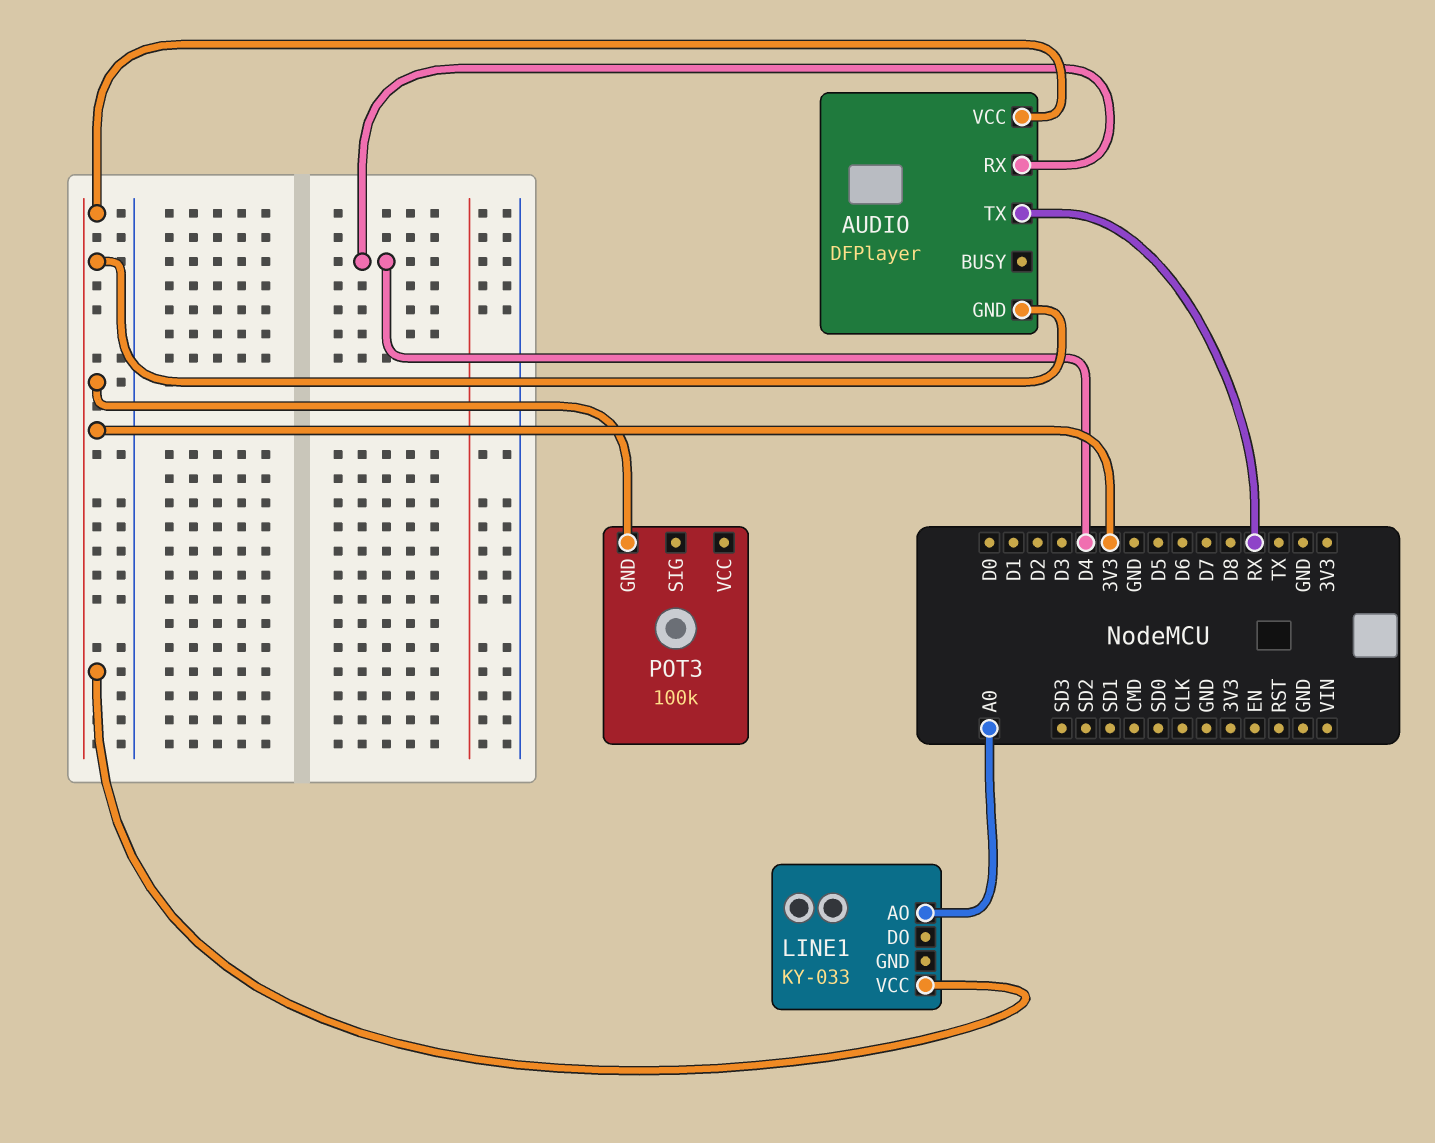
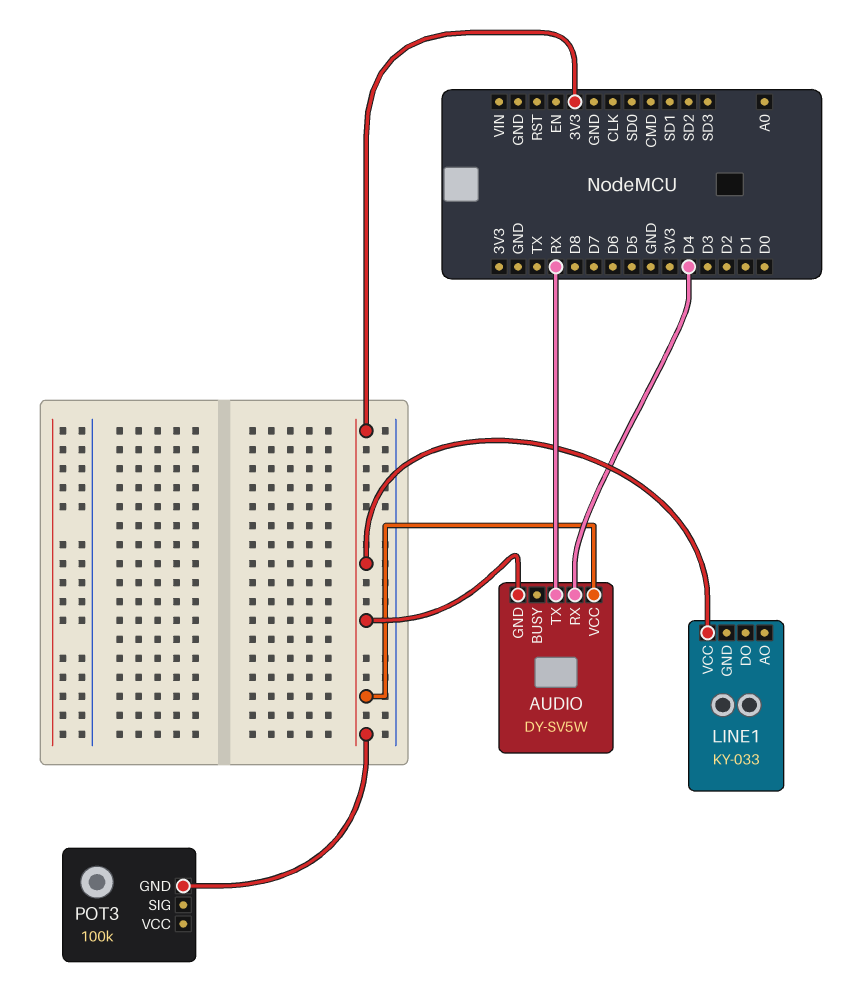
AUDIO: DFPlayer -> DY-SV5W
LINE1 pin AO: A0 -> none

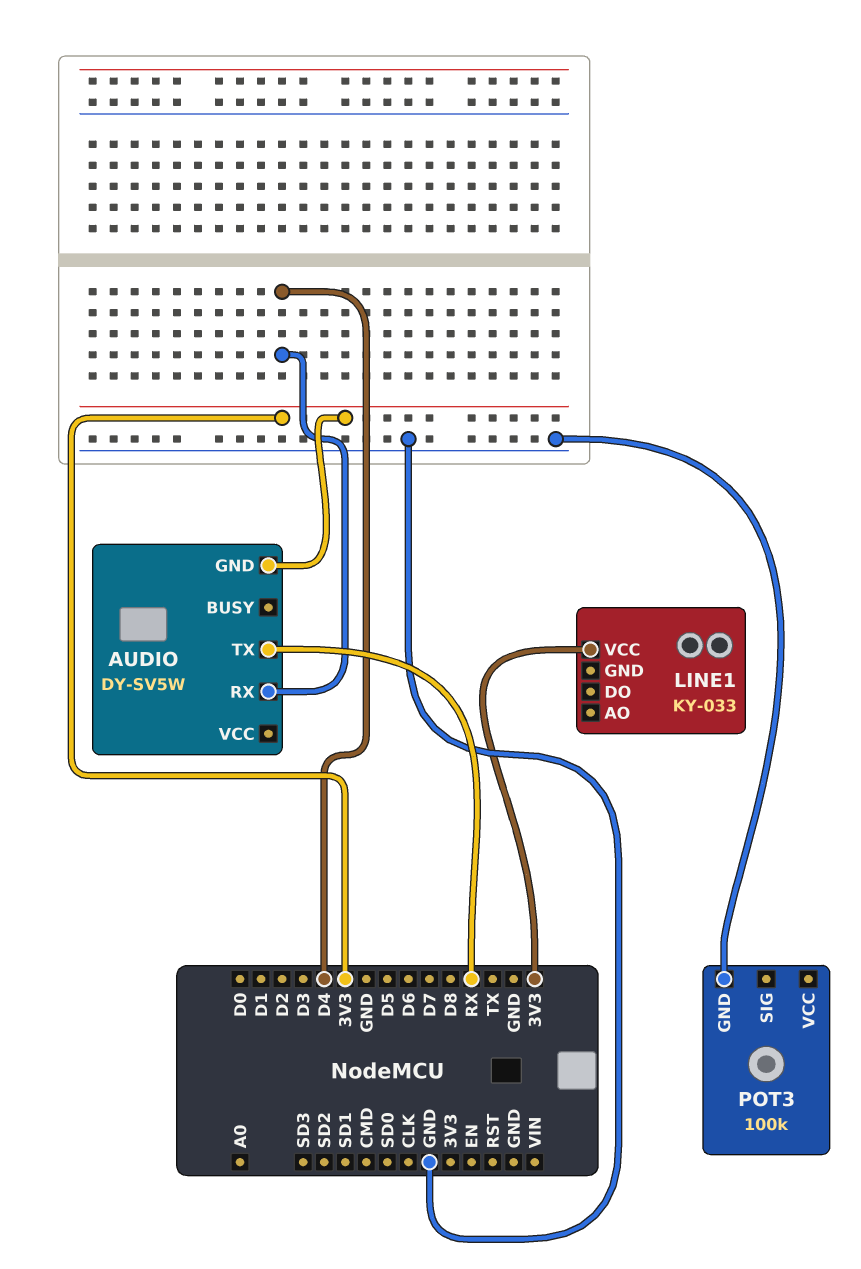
AUDIO pin VCC: 3V3 -> none
POT3 pin GND: 3V3 -> GND

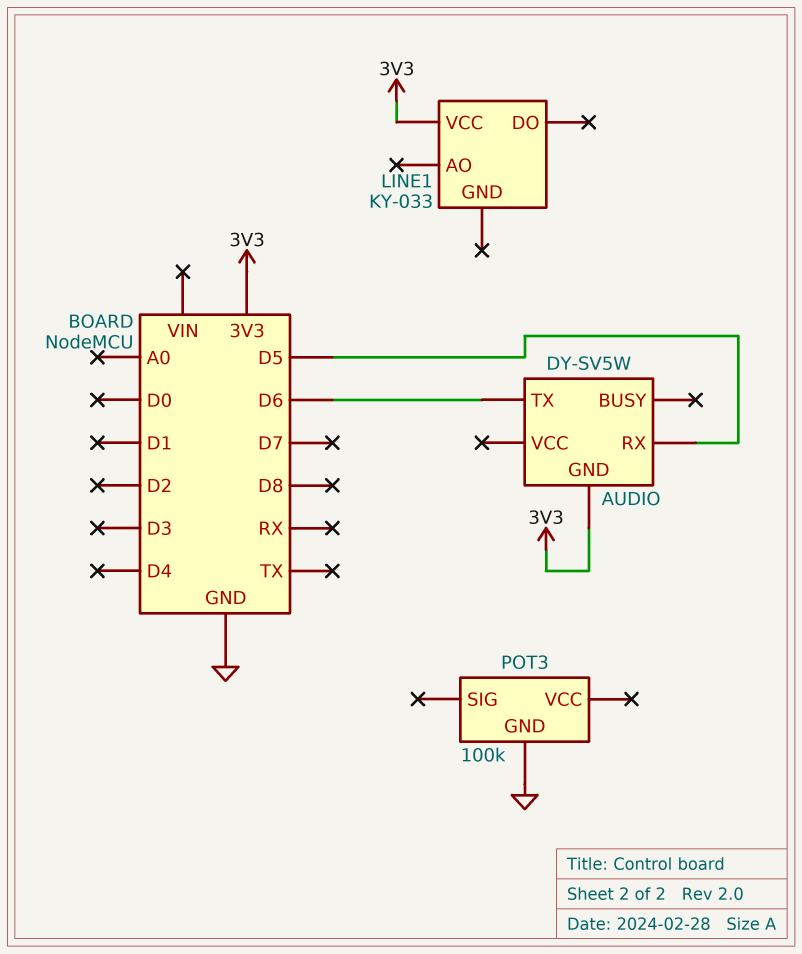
AUDIO pin RX: D4 -> D5
AUDIO pin TX: RX -> D6

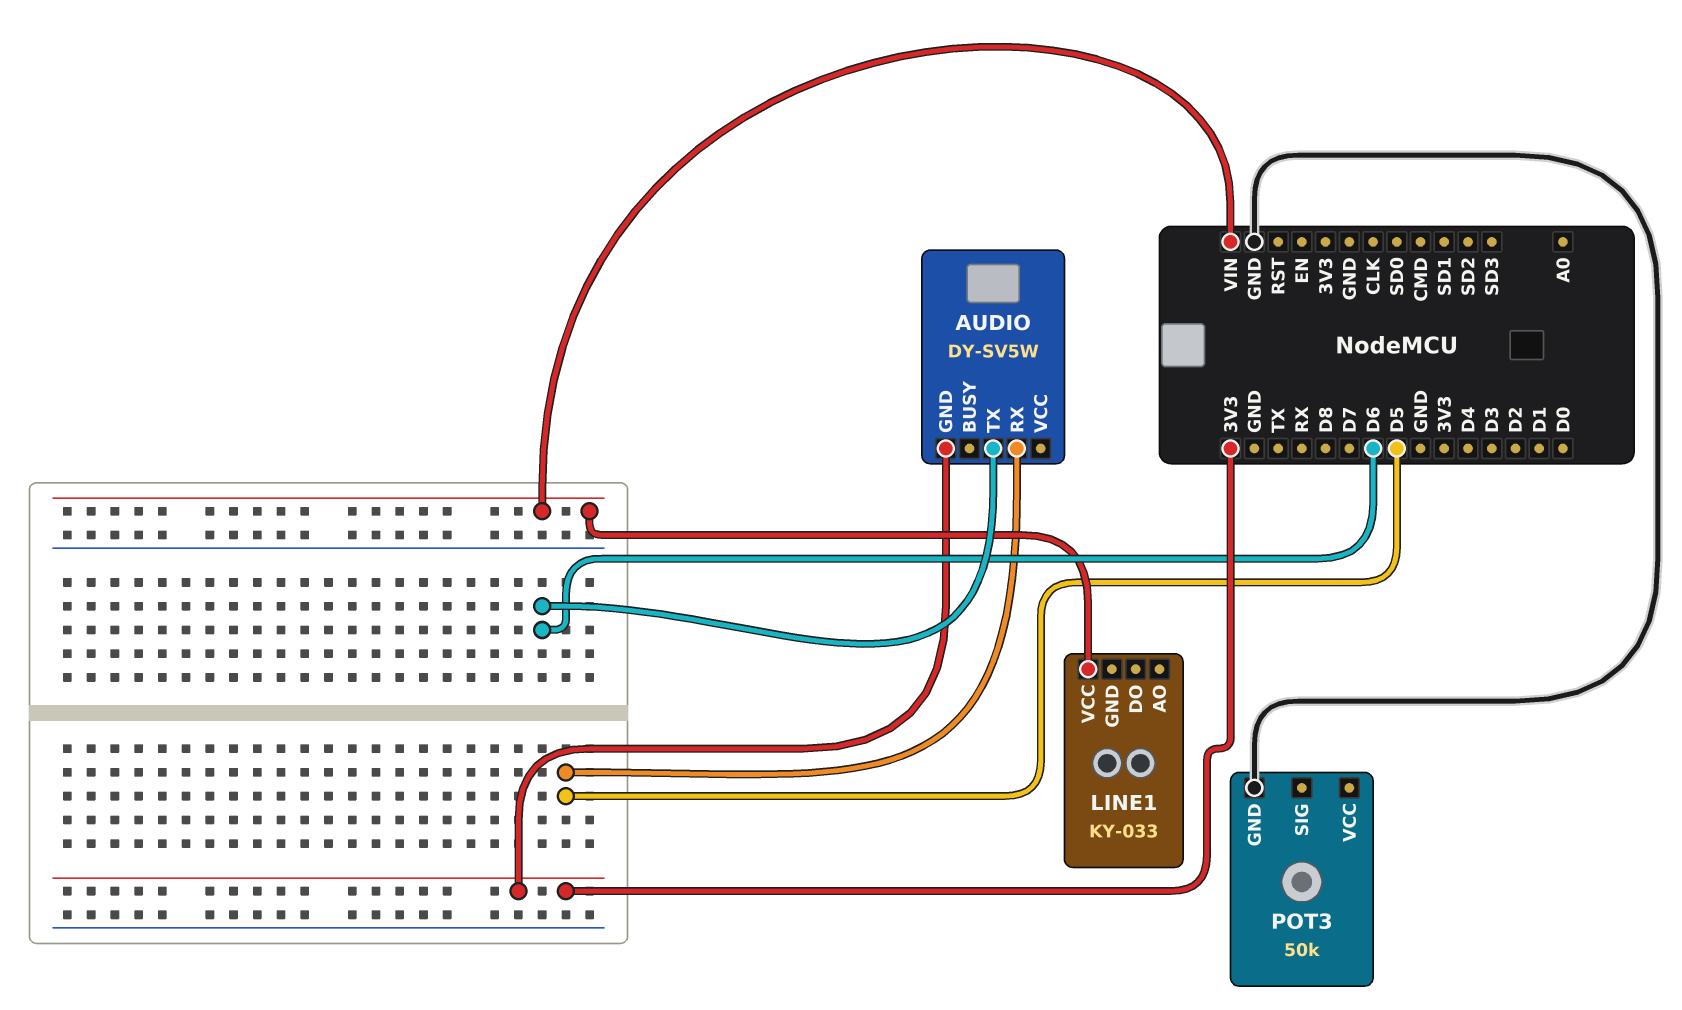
LINE1 pin VCC: 3V3 -> VIN
POT3: 100k -> 50k

